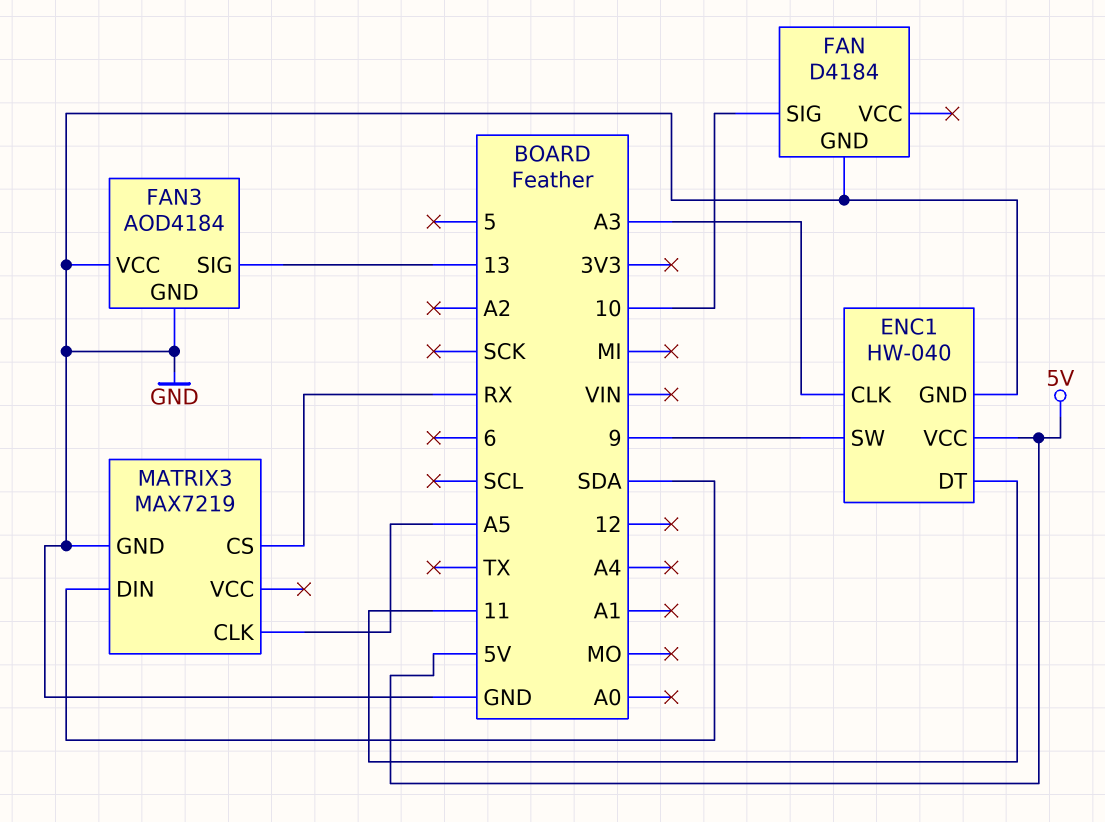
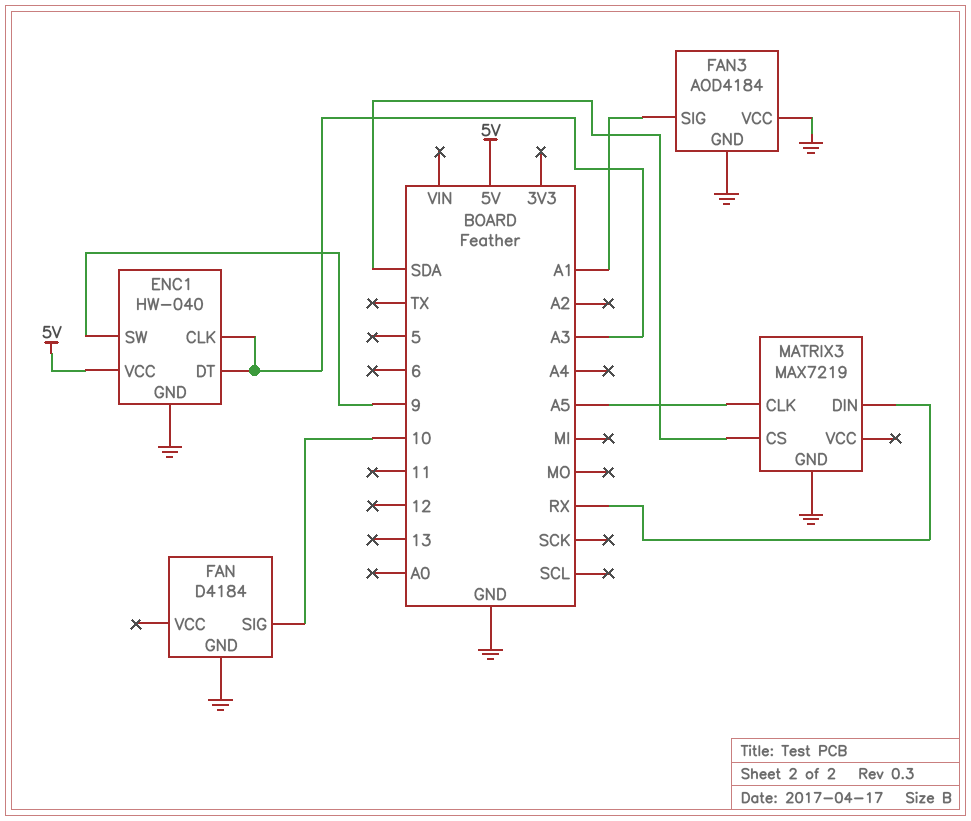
ENC1 pin DT: 11 -> A3
FAN3 pin SIG: 13 -> A1
MATRIX3 pin CS: RX -> SDA
MATRIX3 pin DIN: SDA -> RX

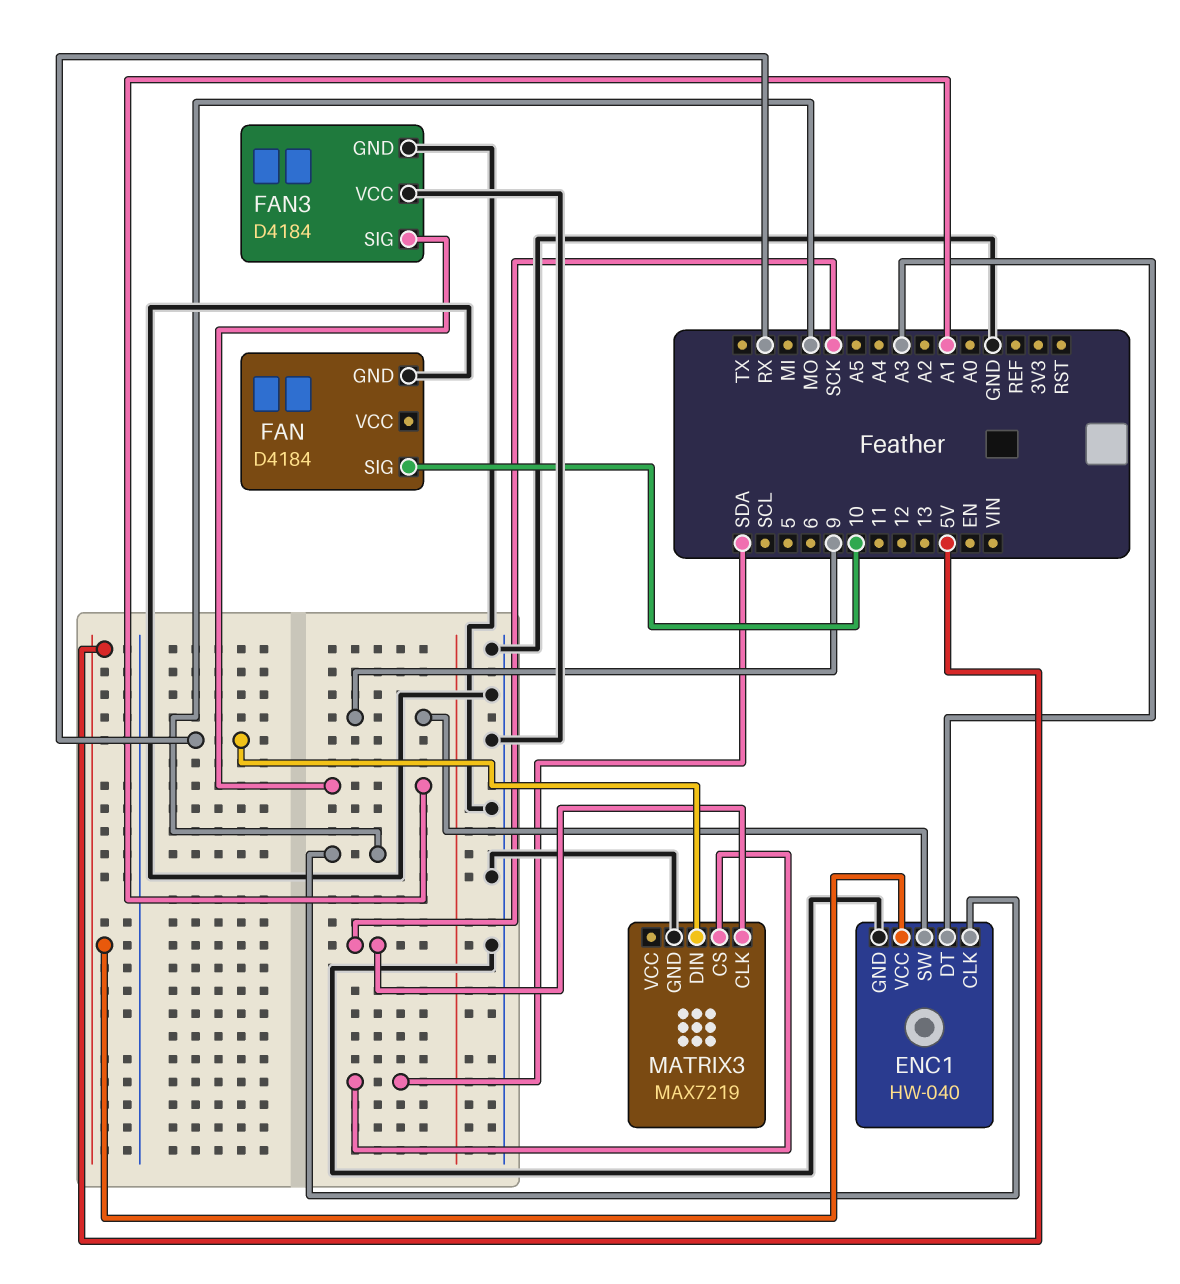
ENC1 pin CLK: A3 -> MO
FAN3: AOD4184 -> D4184
MATRIX3 pin CLK: A5 -> SCK

